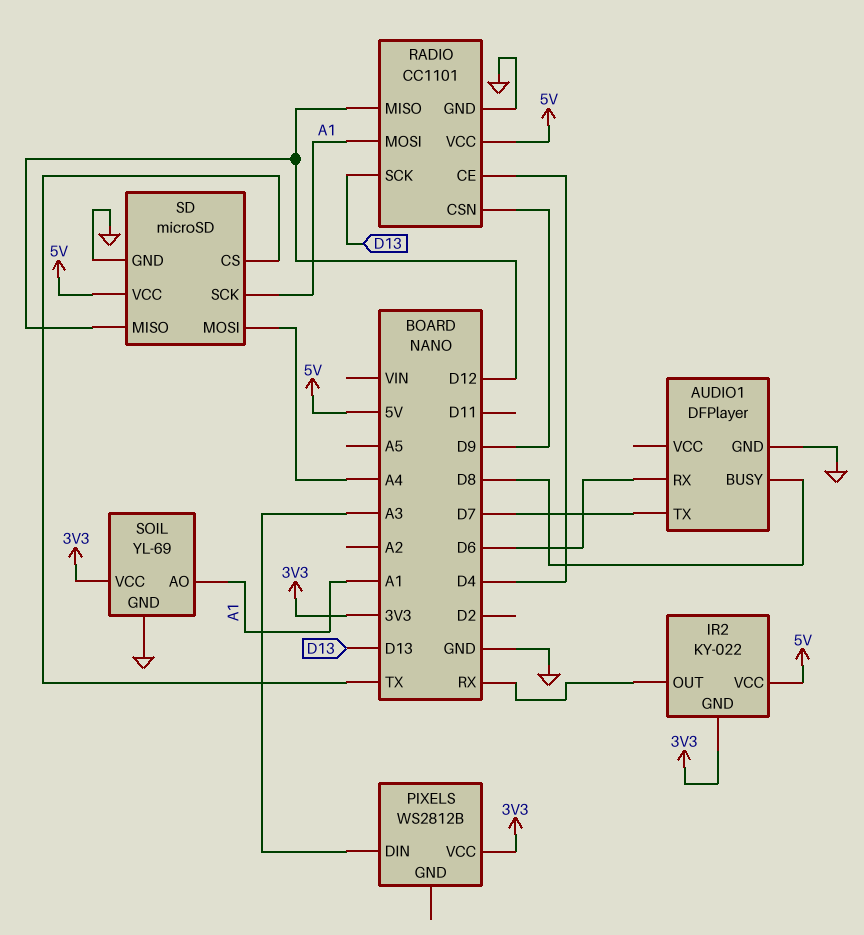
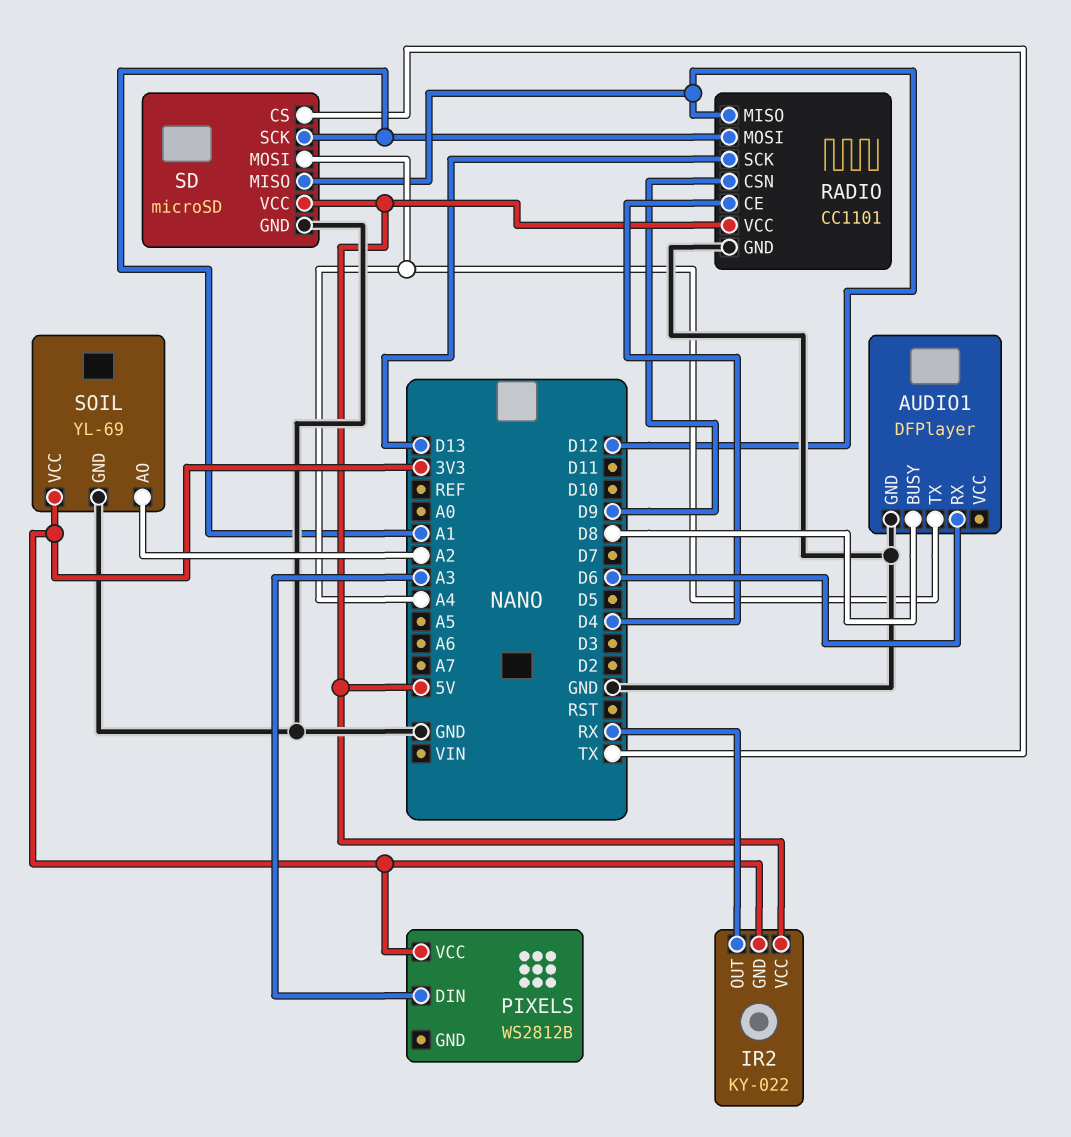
AUDIO1 pin TX: D7 -> A4
SOIL pin AO: A1 -> A2

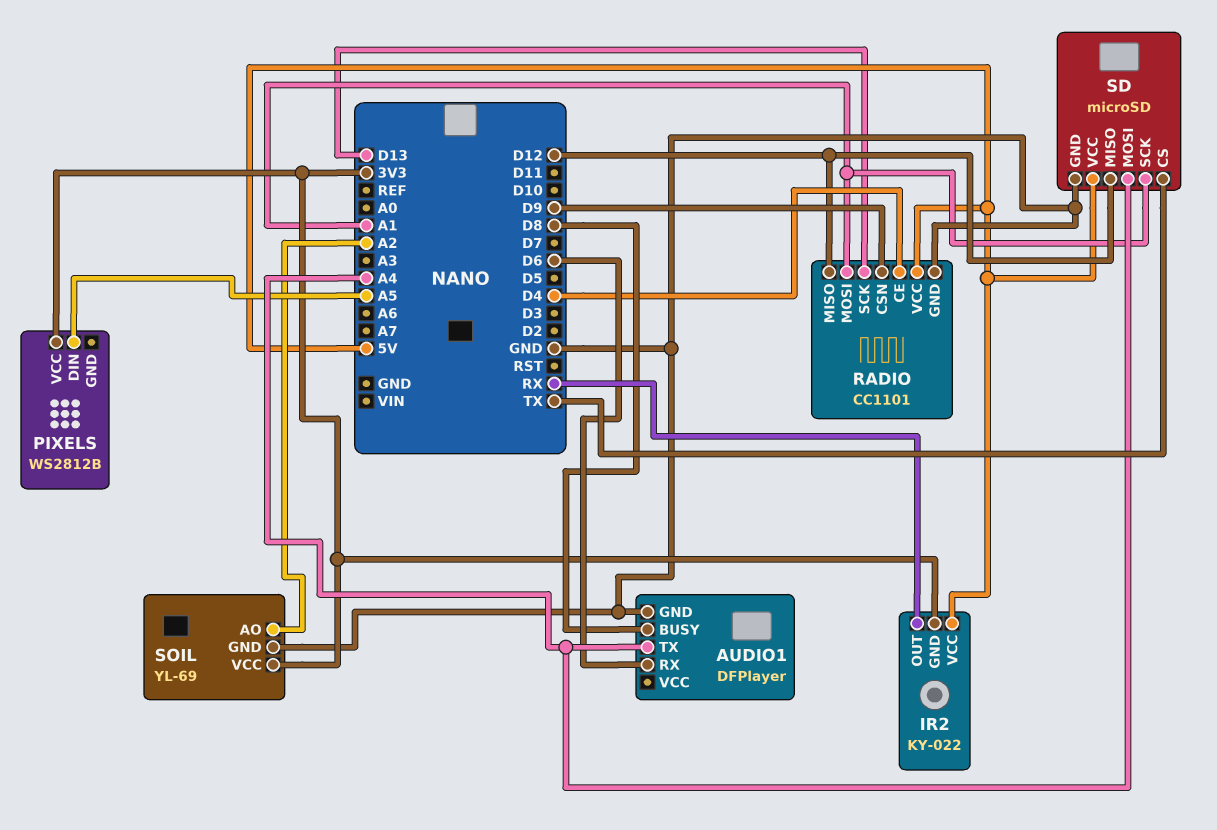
PIXELS pin DIN: A3 -> A5

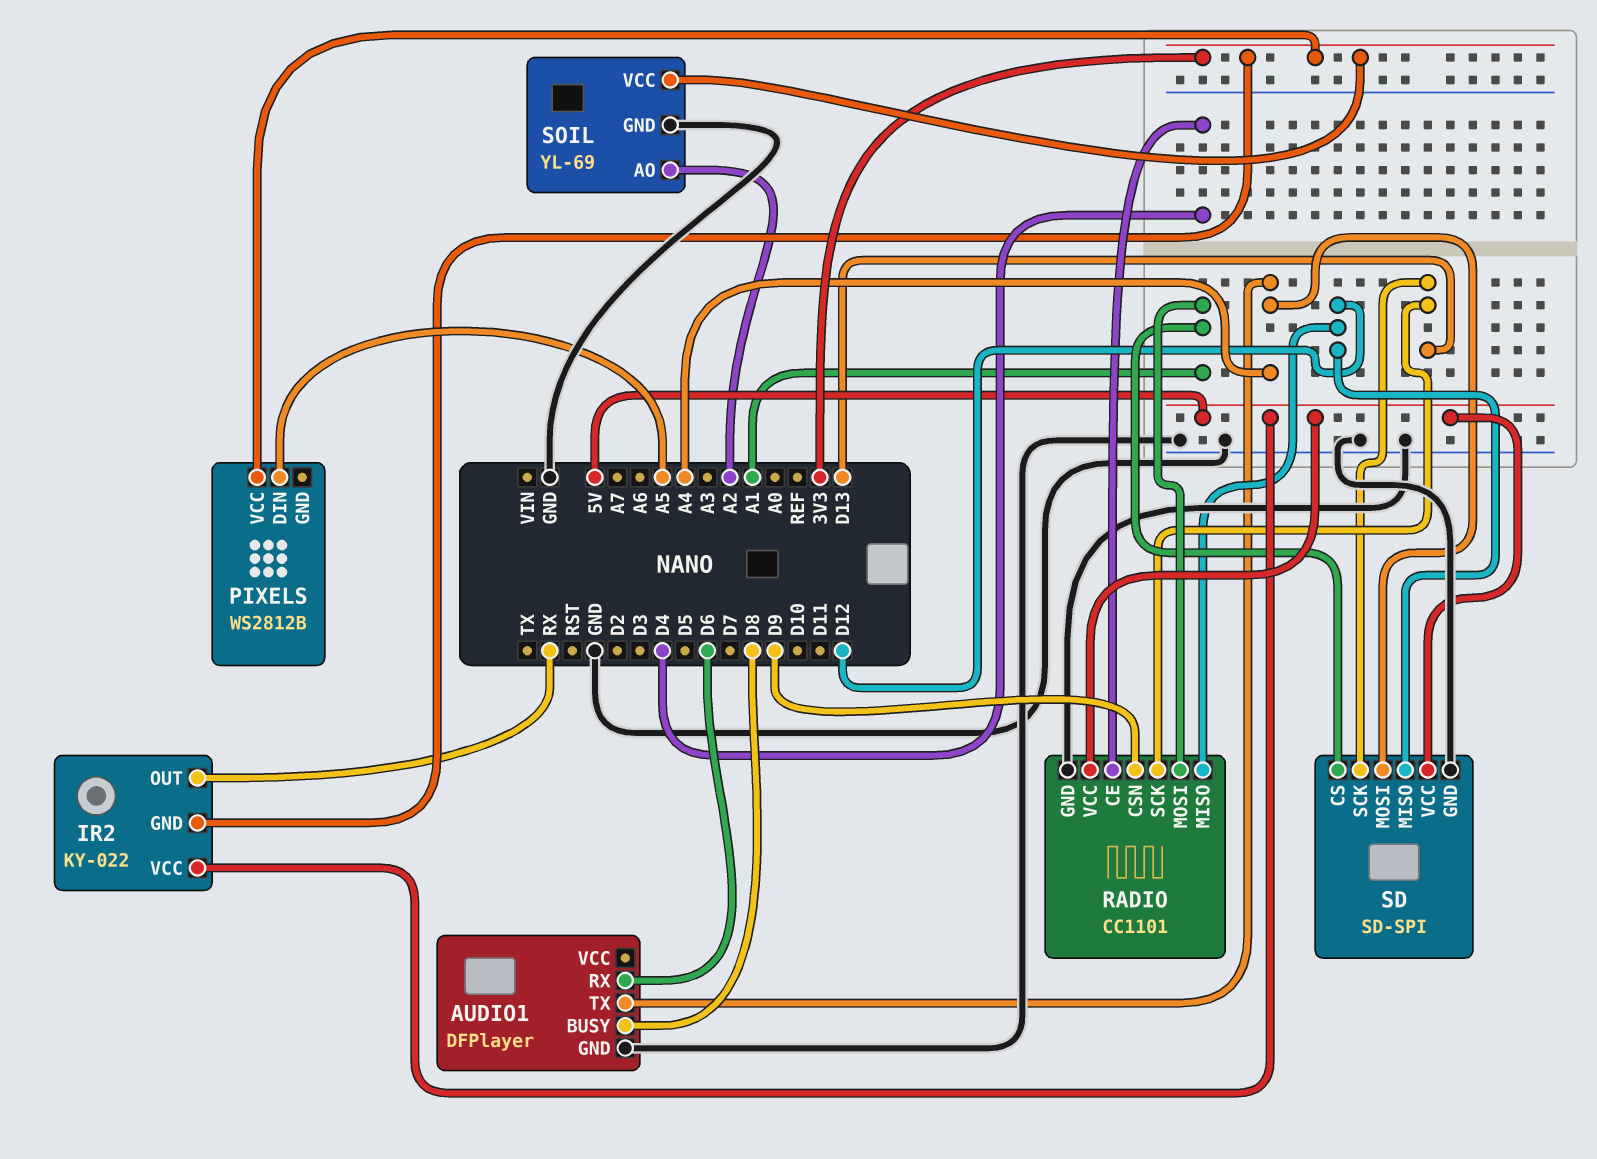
SD: microSD -> SD-SPI
SD pin CS: TX -> A1
SD pin SCK: A1 -> D13

